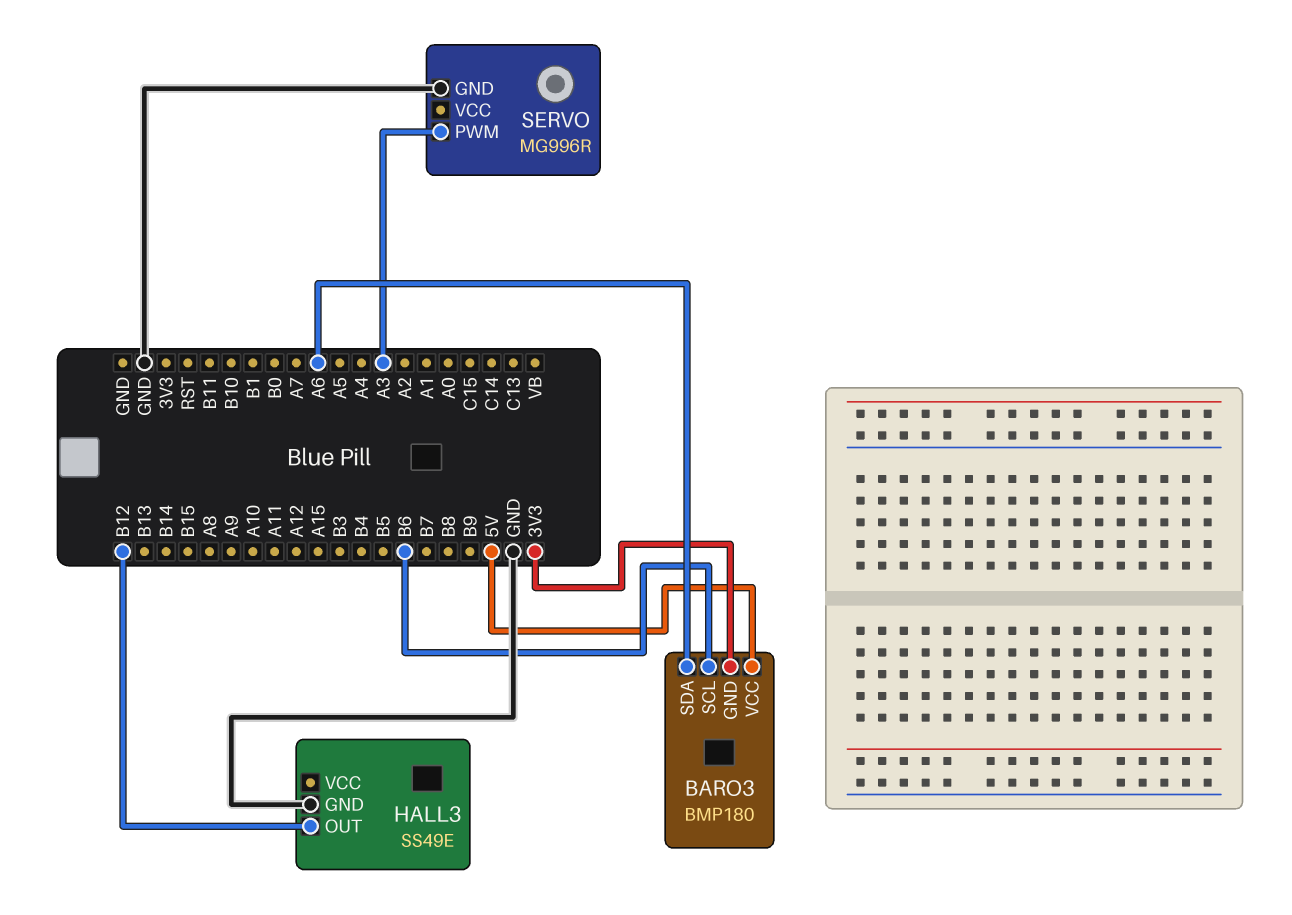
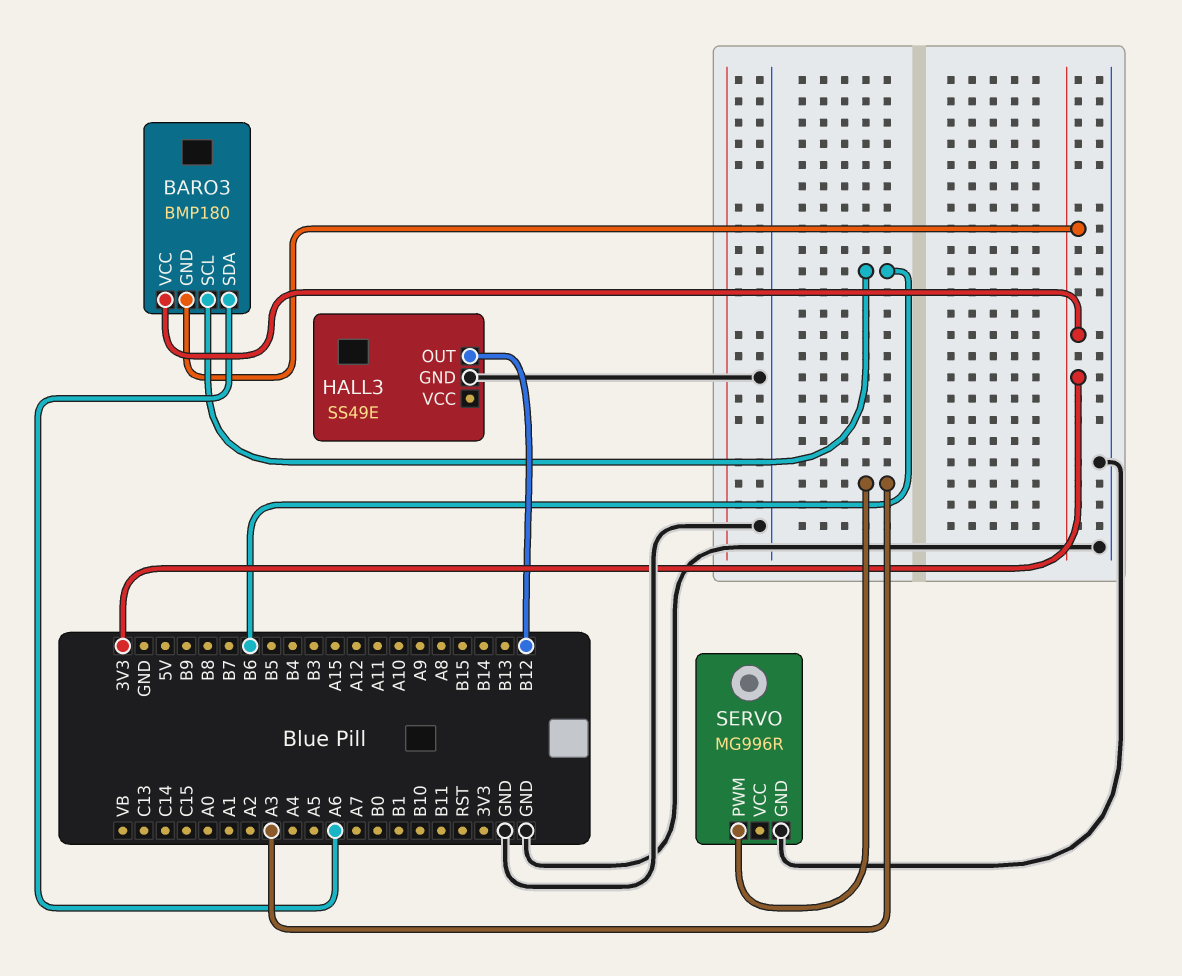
BARO3 pin VCC: 5V -> 3V3

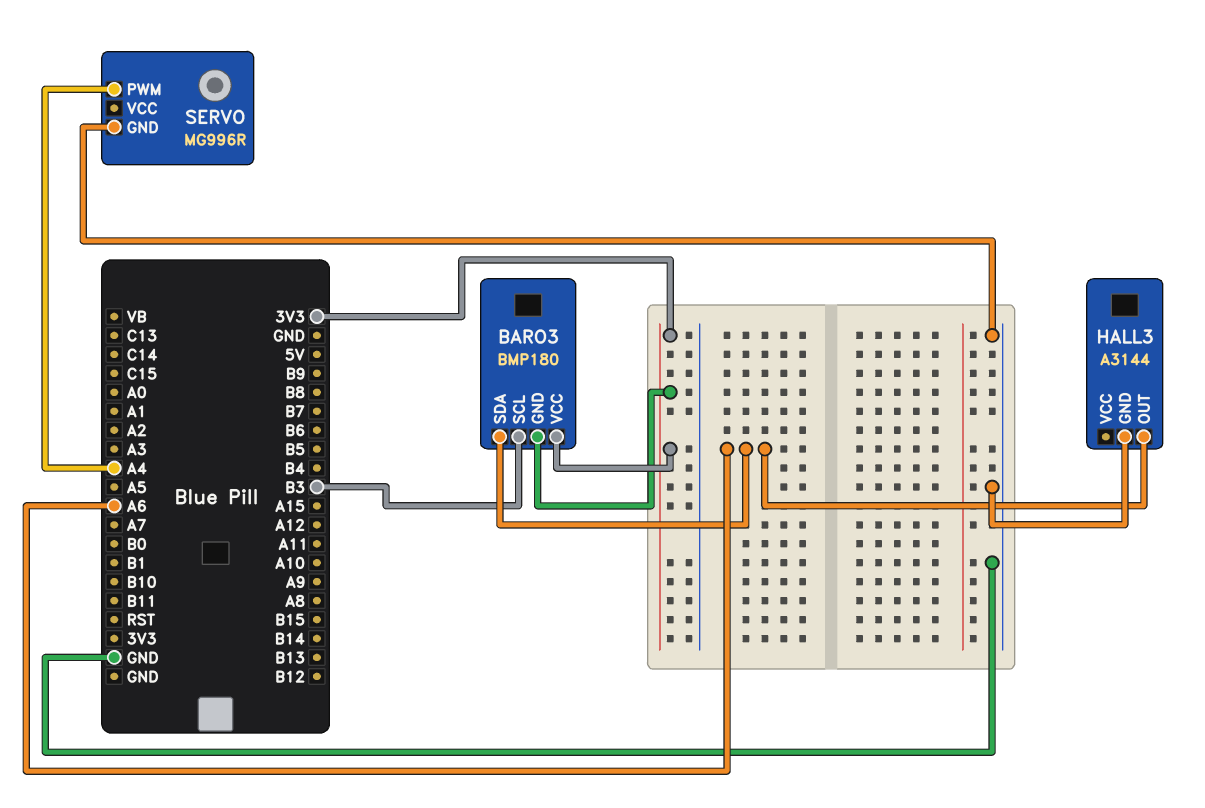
BARO3 pin SCL: B6 -> B3
HALL3: SS49E -> A3144
HALL3 pin OUT: B12 -> A6
SERVO pin PWM: A3 -> A4

